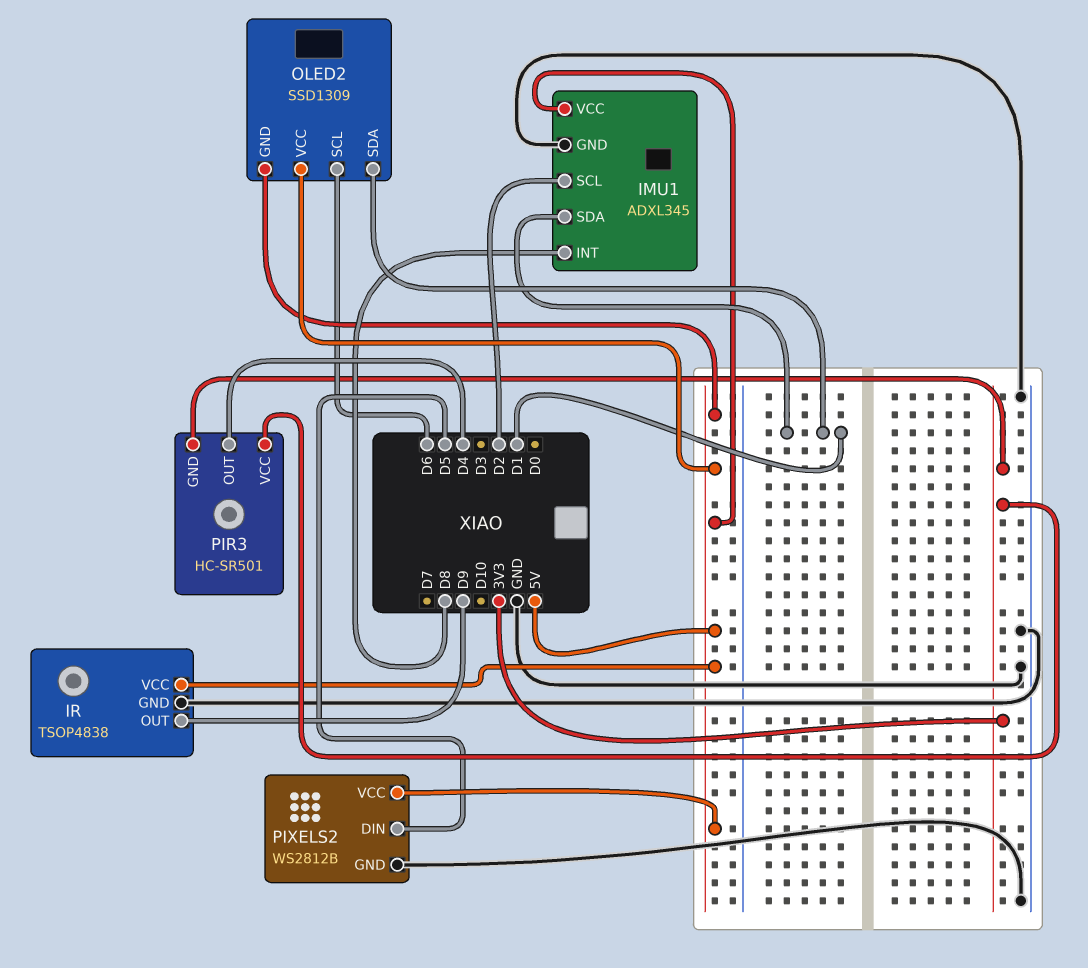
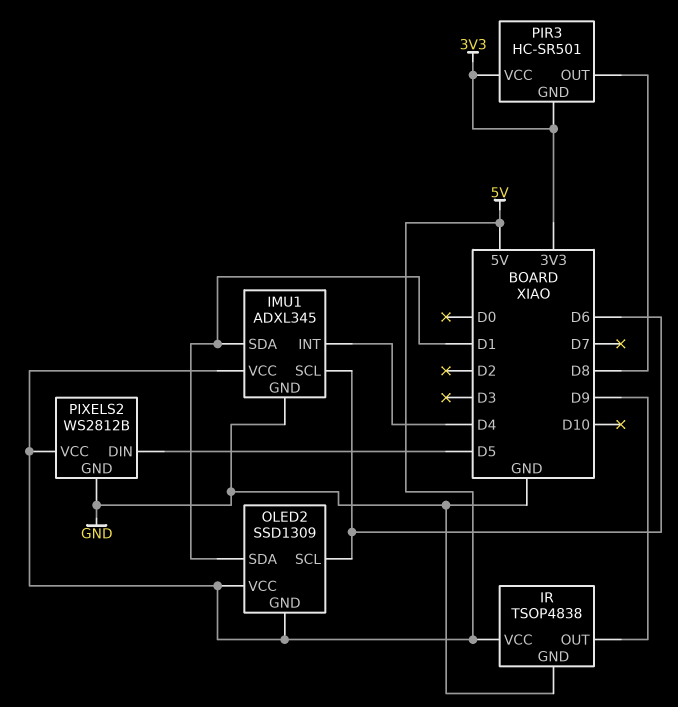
IMU1 pin INT: D8 -> D4
IMU1 pin SCL: D2 -> D6
PIR3 pin OUT: D4 -> D8

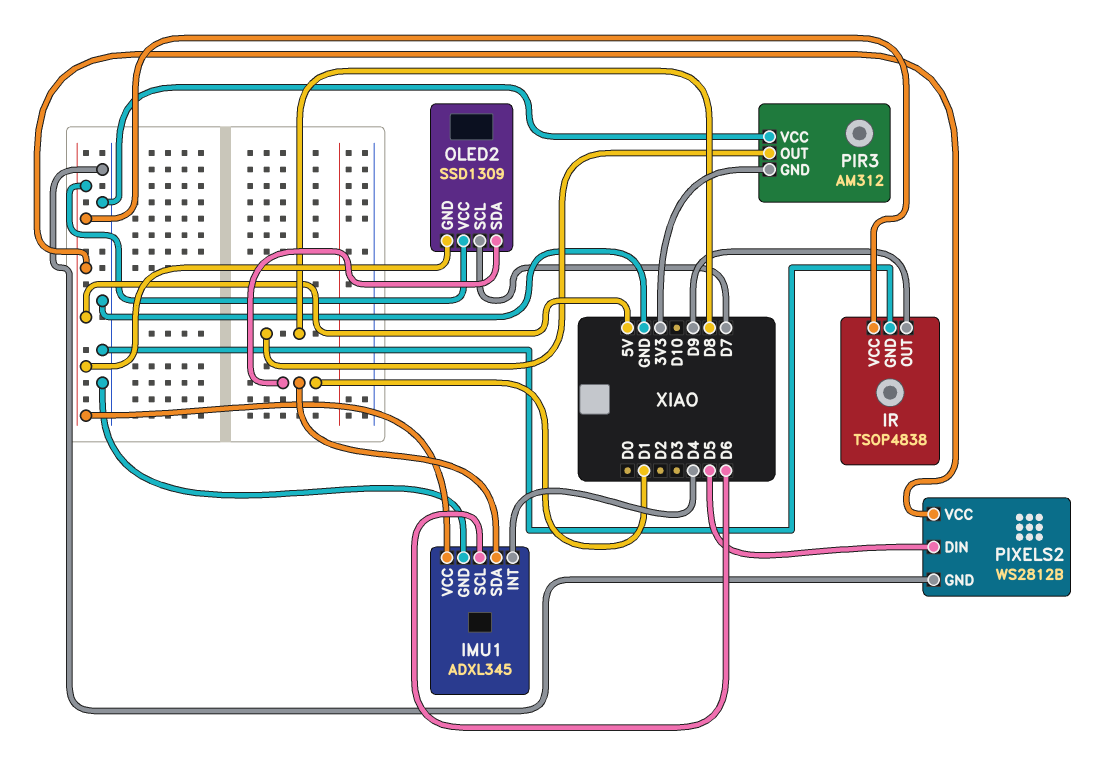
OLED2 pin SCL: D6 -> D7
PIR3: HC-SR501 -> AM312
PIR3 pin VCC: 3V3 -> GND

